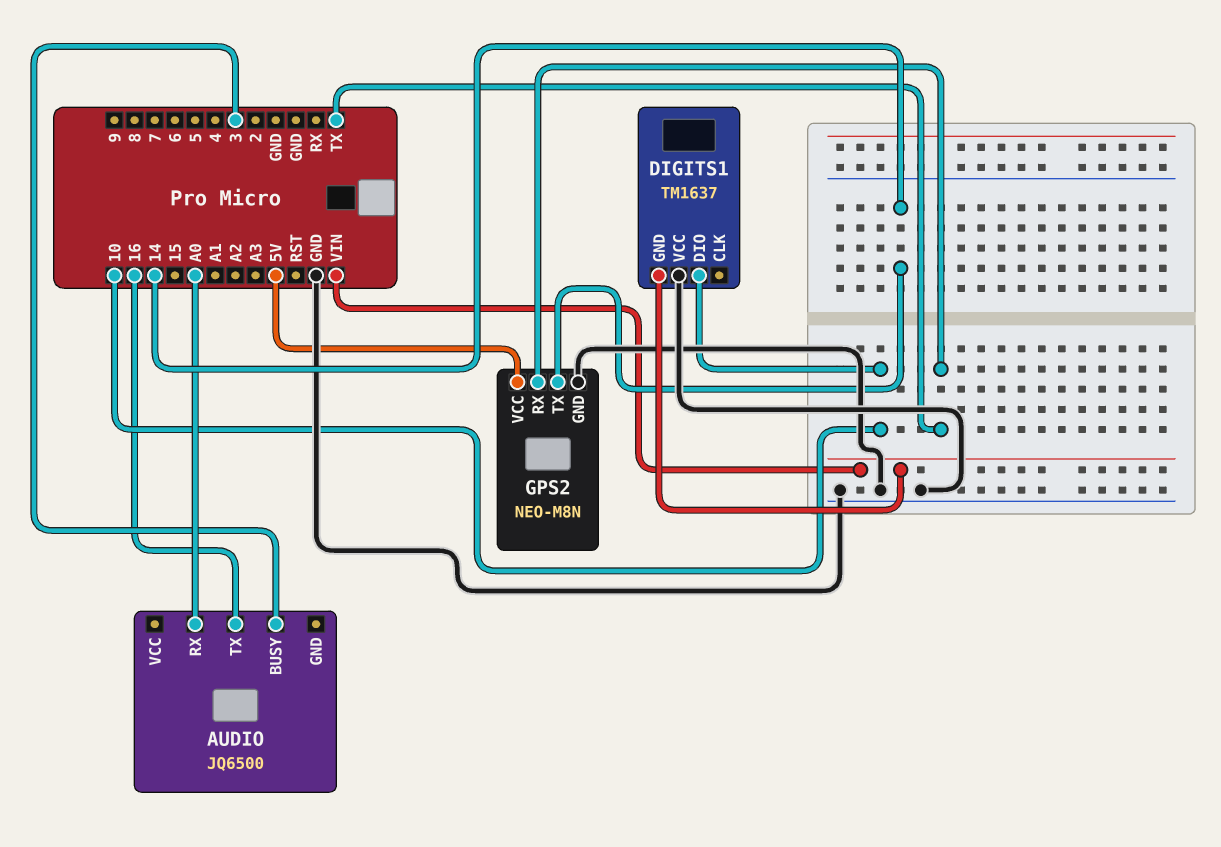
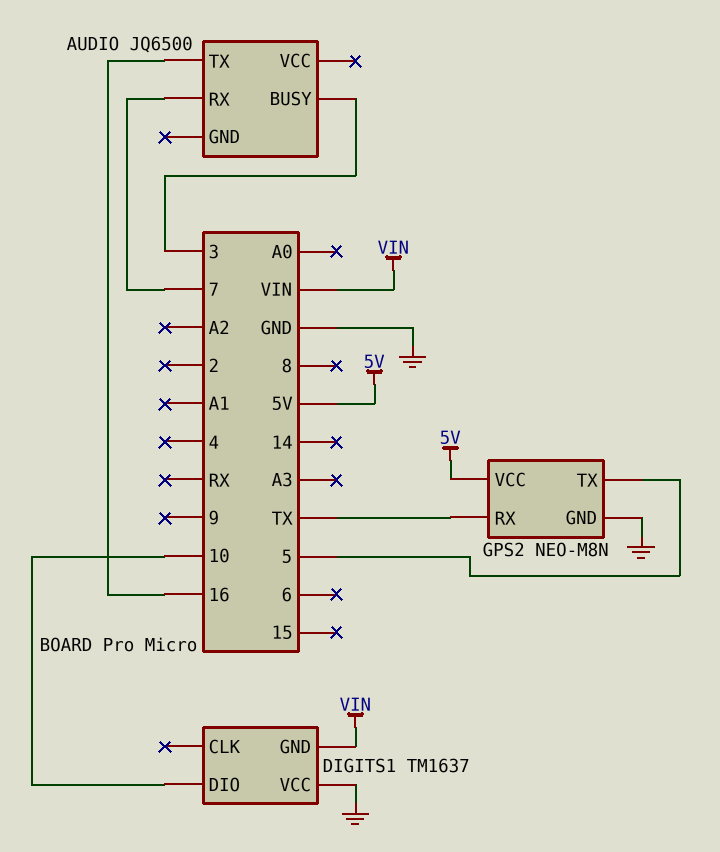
AUDIO pin RX: A0 -> 7
GPS2 pin TX: 14 -> 5

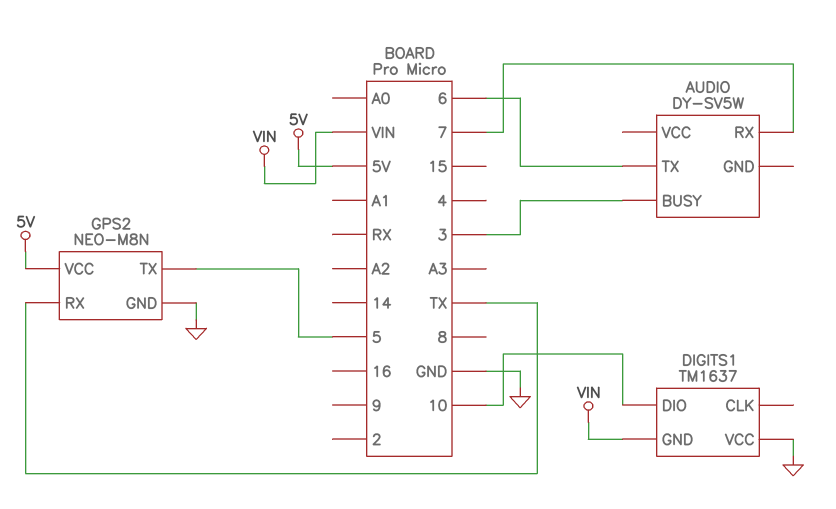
AUDIO: JQ6500 -> DY-SV5W
AUDIO pin TX: 16 -> 6

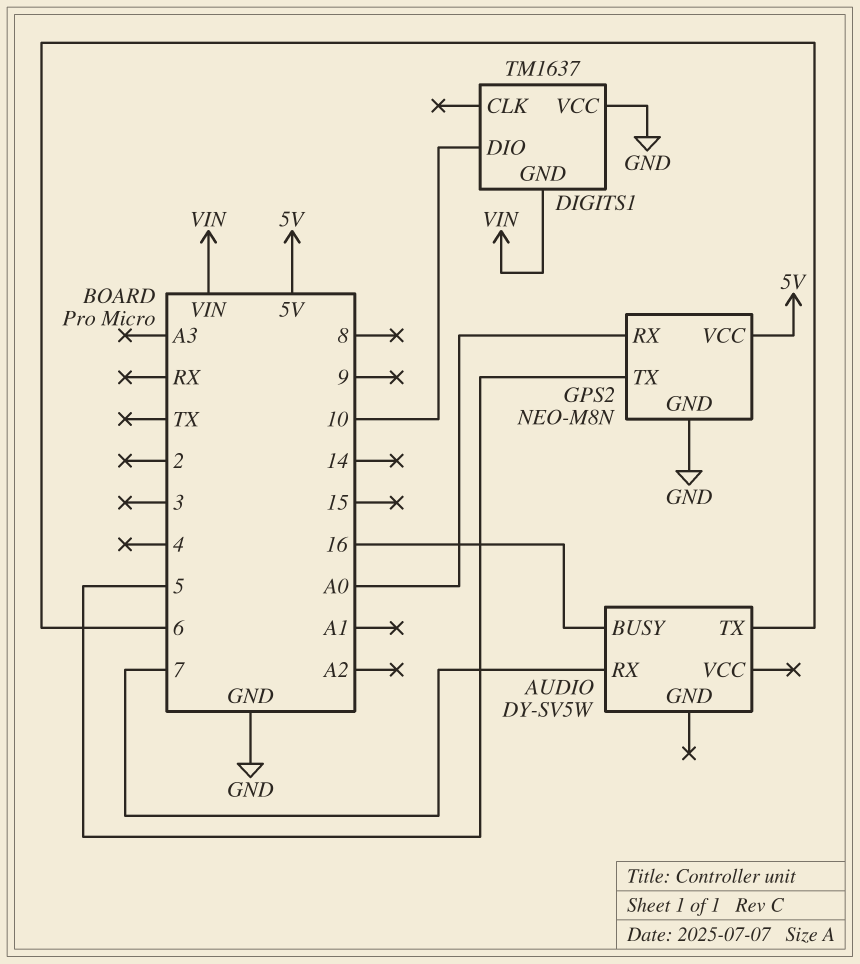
AUDIO pin BUSY: 3 -> 16
GPS2 pin RX: TX -> A0

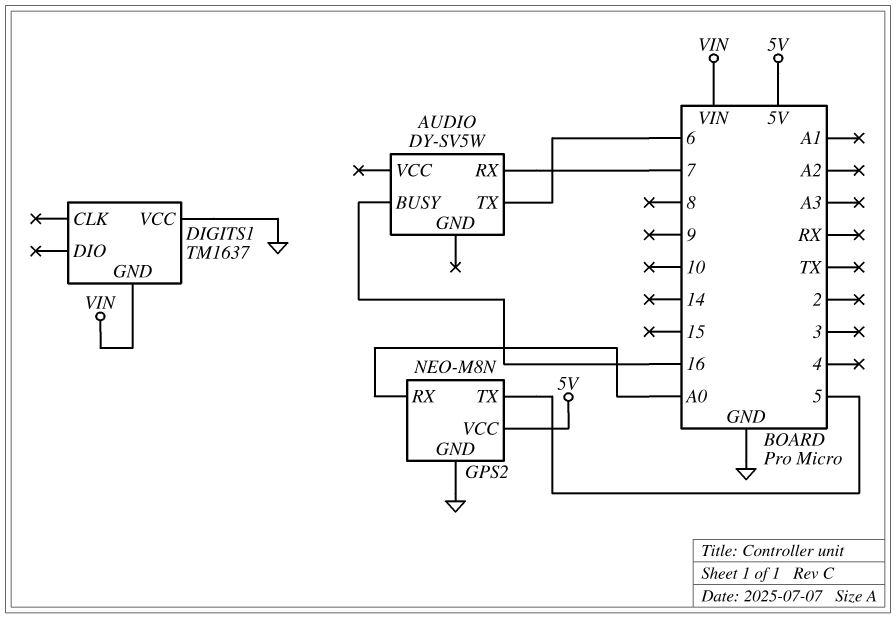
DIGITS1 pin DIO: 10 -> none

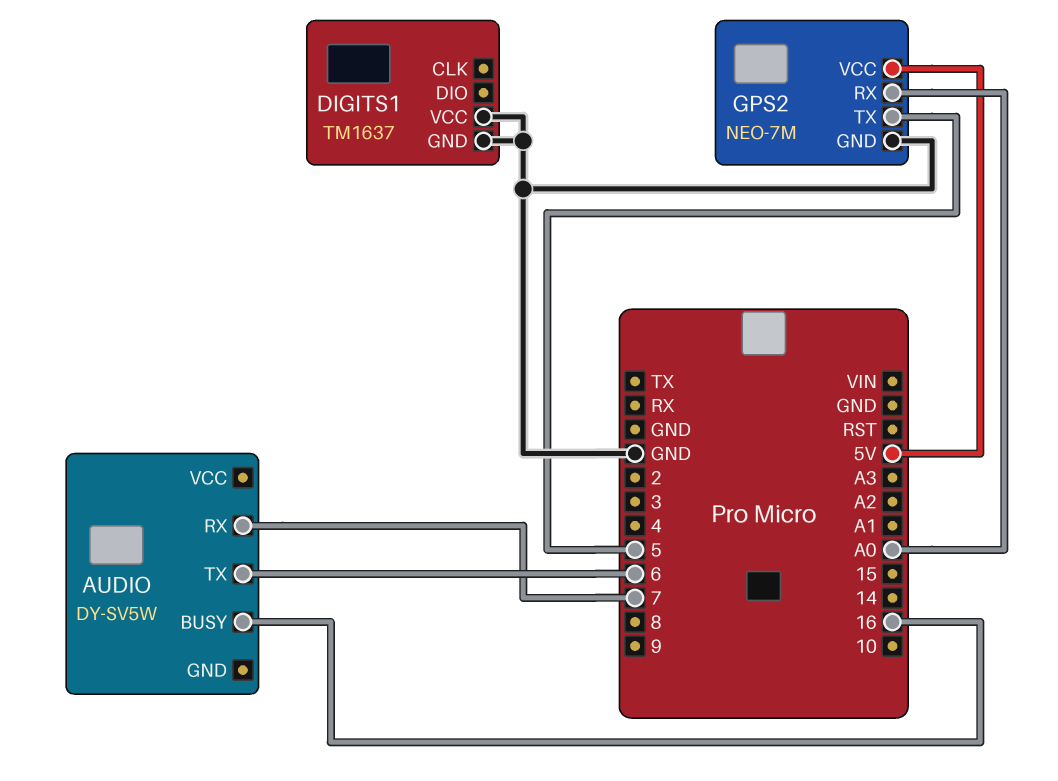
DIGITS1 pin GND: VIN -> GND
GPS2: NEO-M8N -> NEO-7M

